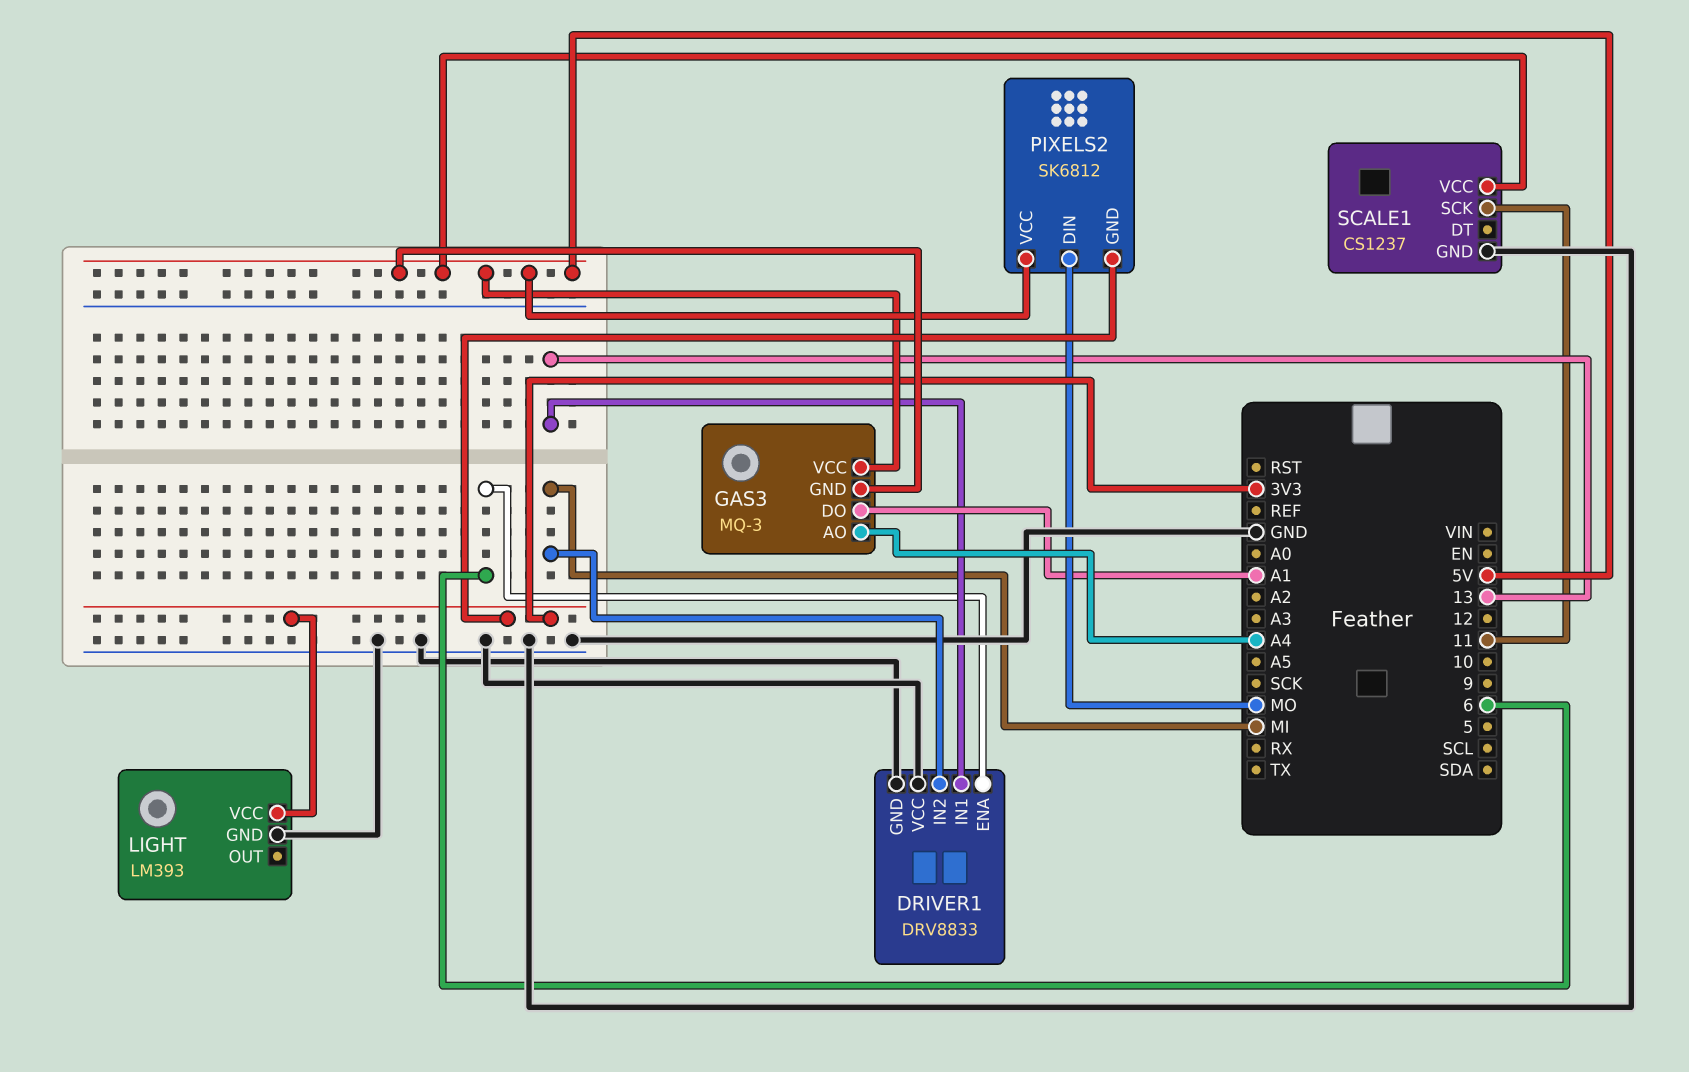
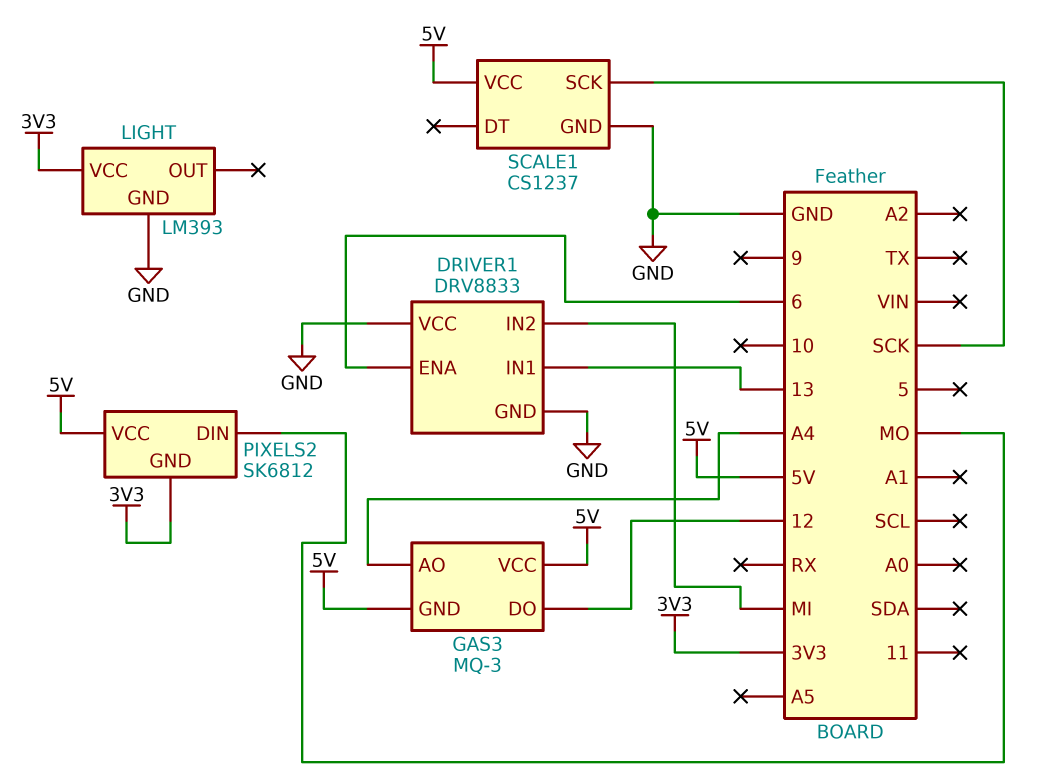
GAS3 pin DO: A1 -> 12
SCALE1 pin SCK: 11 -> SCK

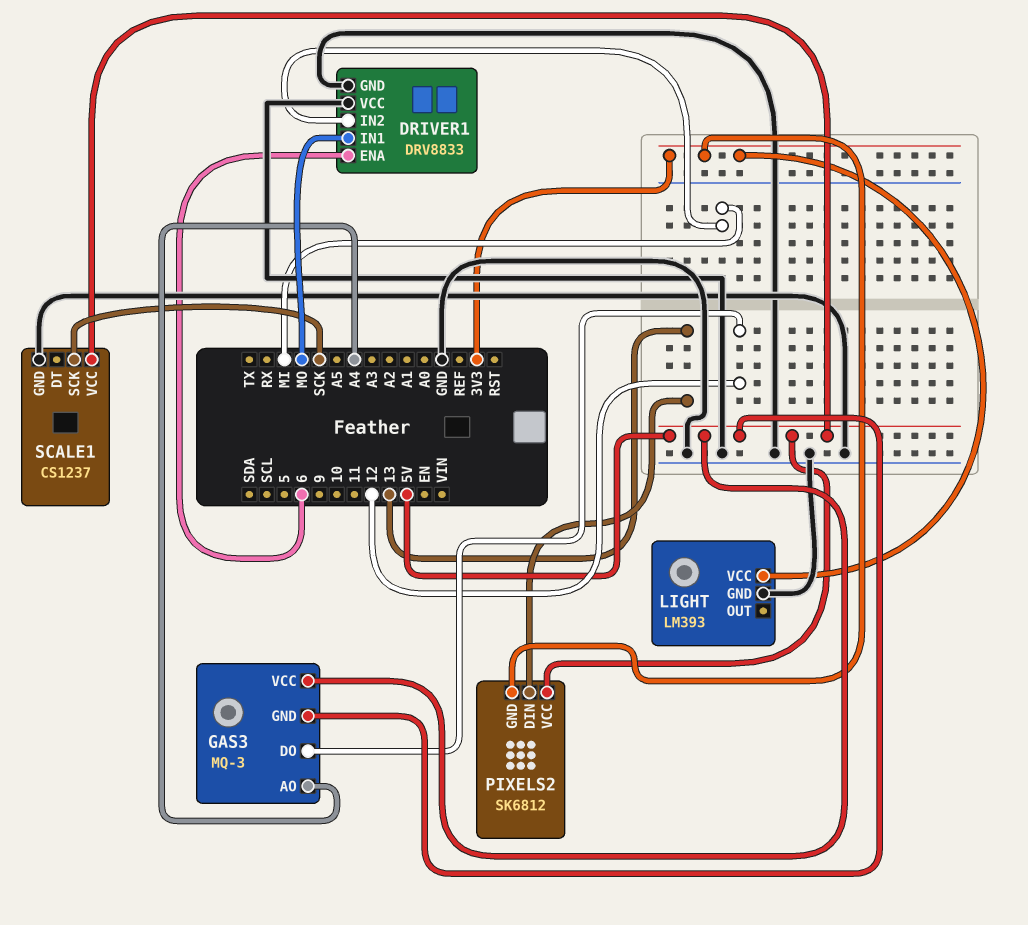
DRIVER1 pin IN1: 13 -> MO
PIXELS2 pin DIN: MO -> 13

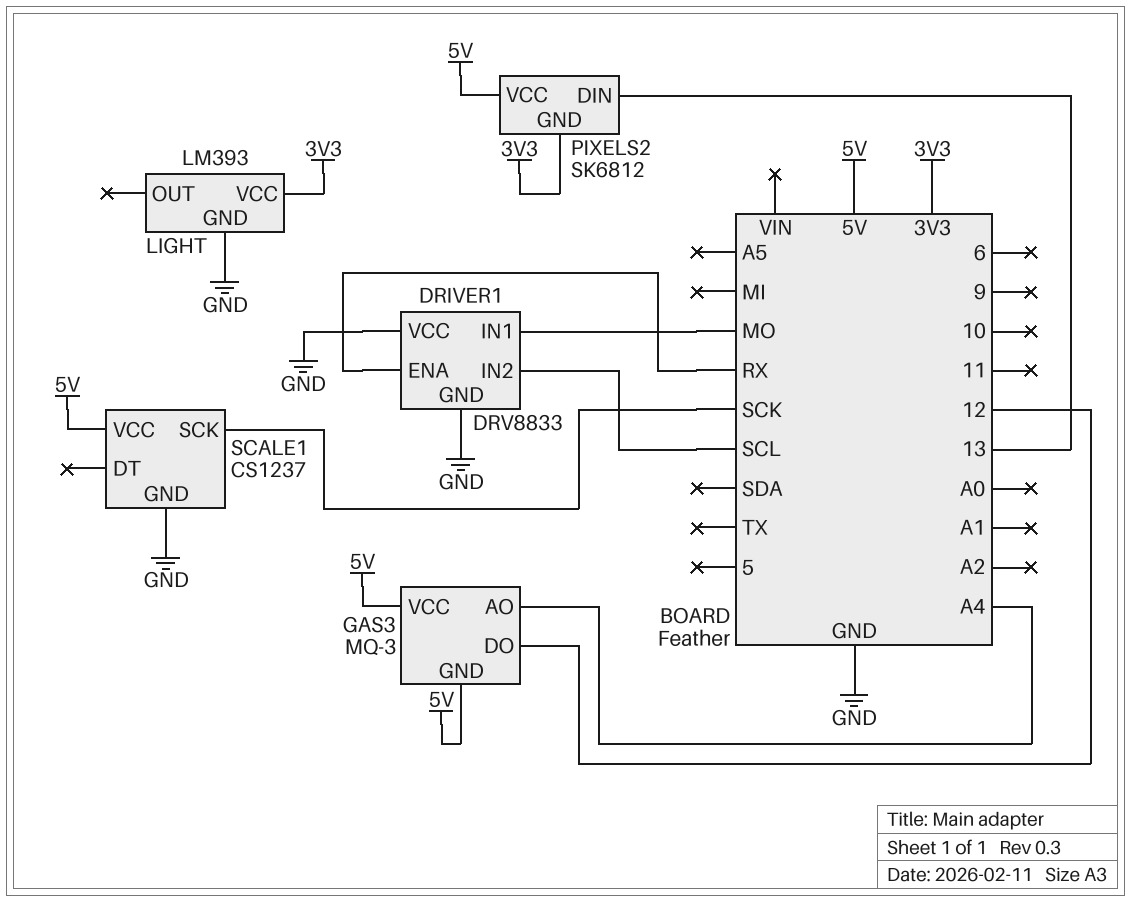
DRIVER1 pin ENA: 6 -> RX
DRIVER1 pin IN2: MI -> SCL

